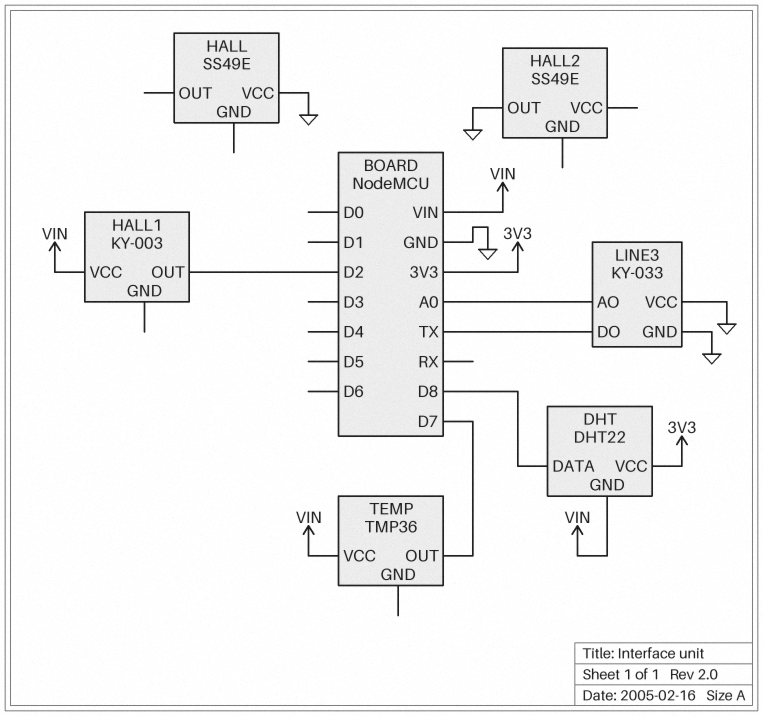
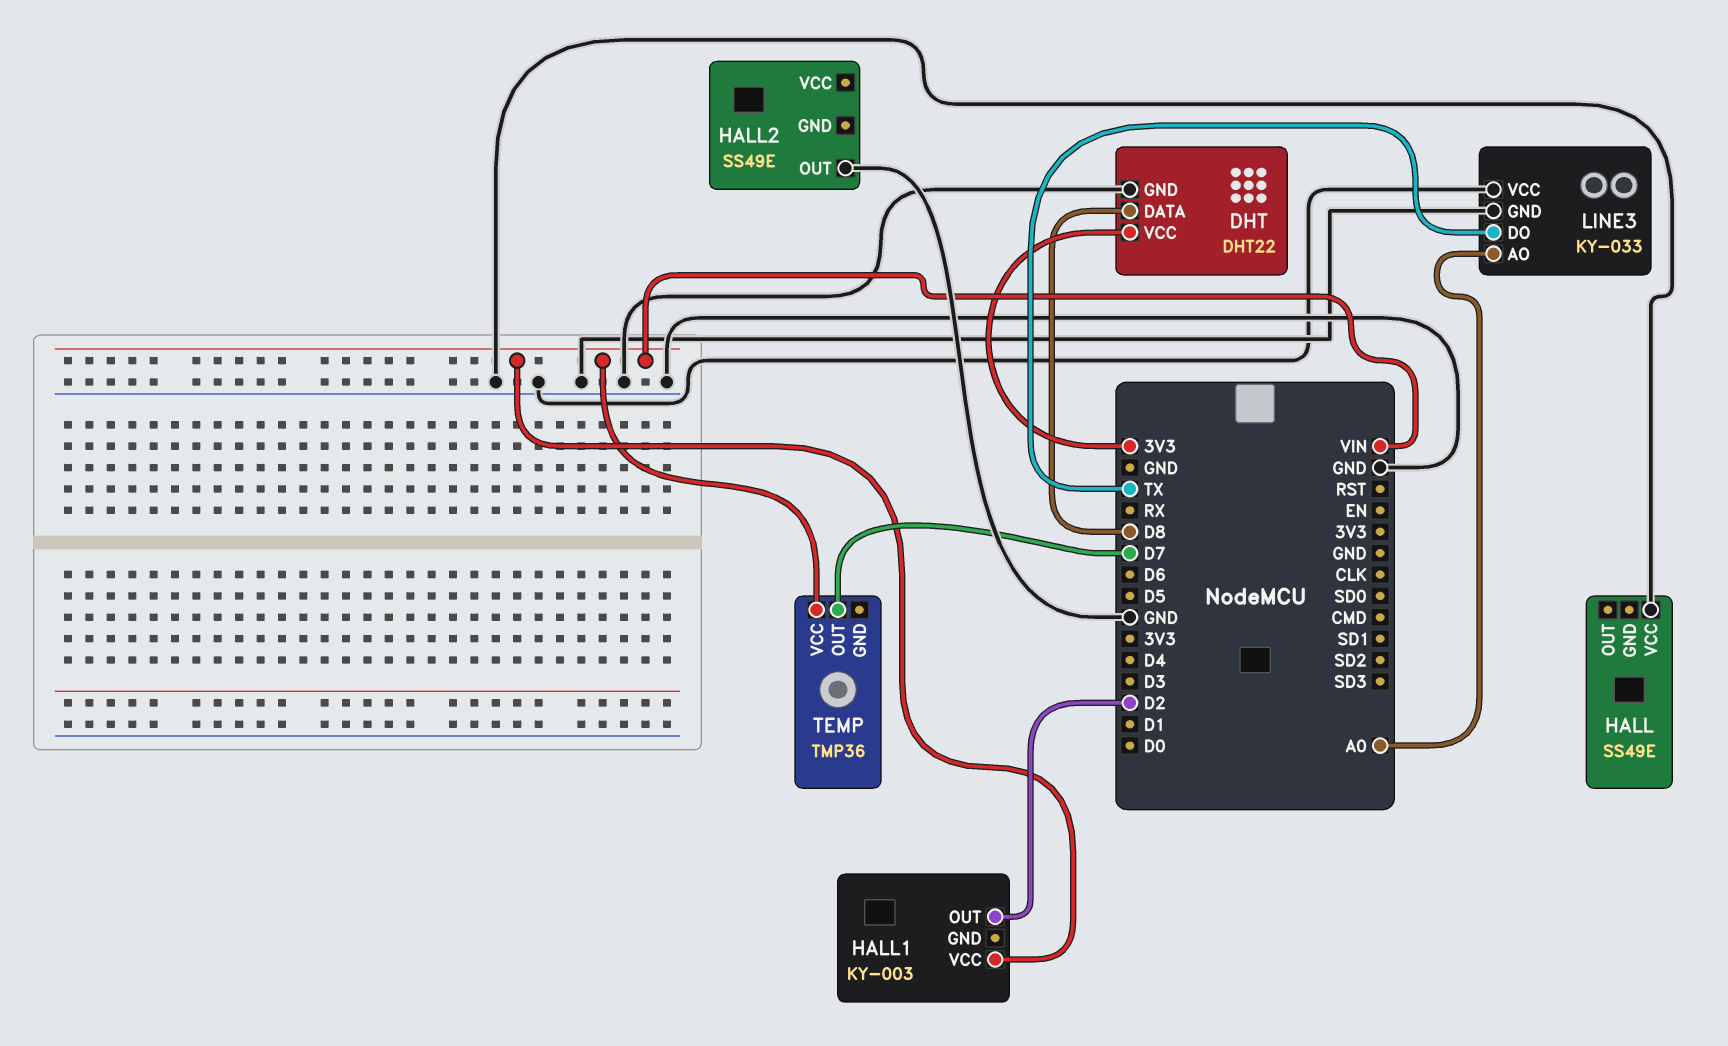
DHT pin GND: VIN -> GND

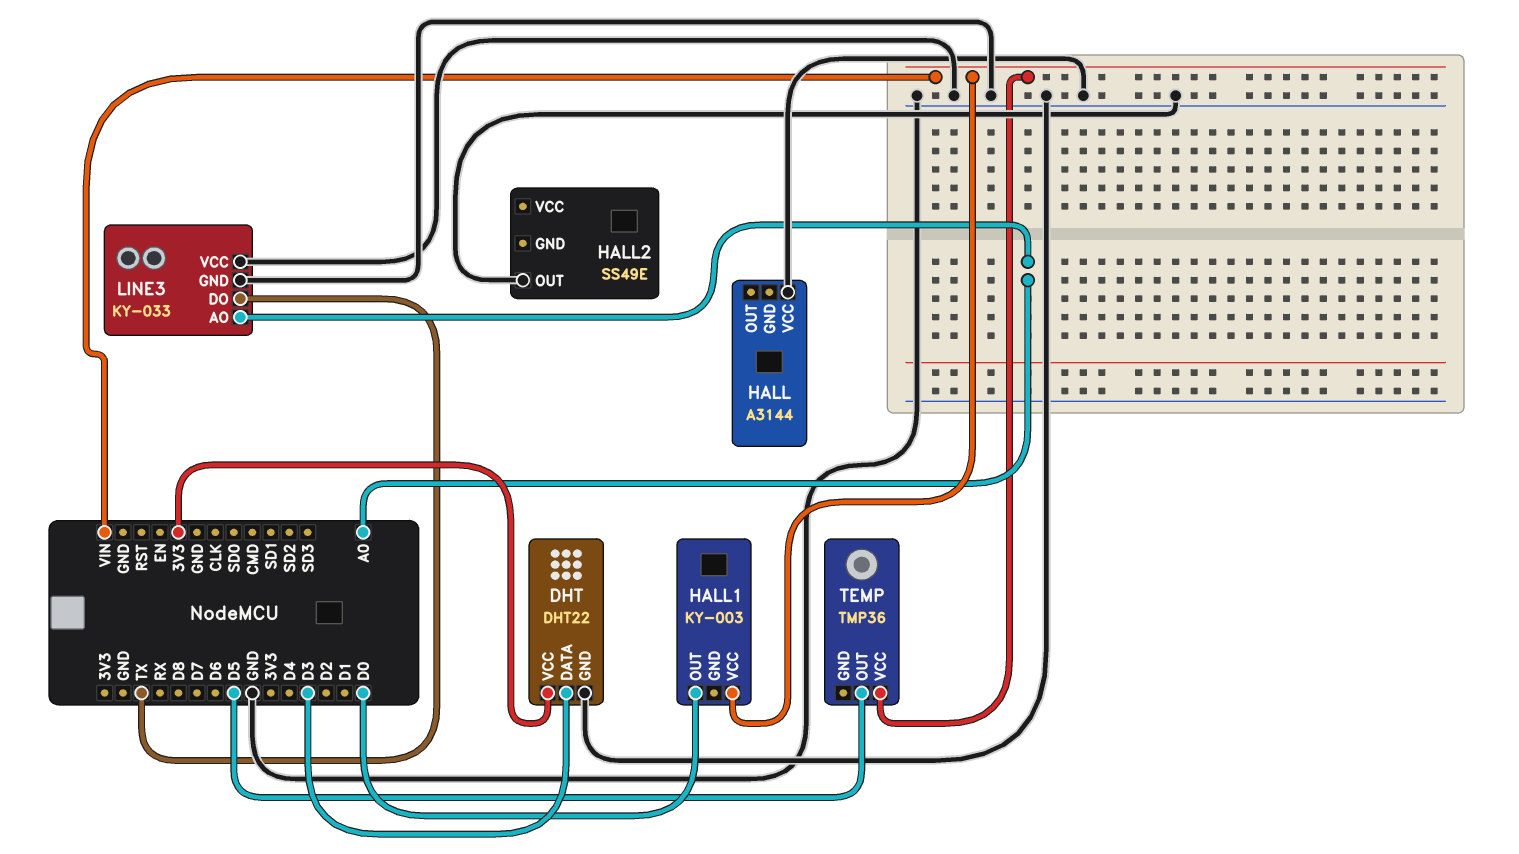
DHT pin DATA: D8 -> D3
HALL: SS49E -> A3144
HALL1 pin OUT: D2 -> D0
TEMP pin OUT: D7 -> D5

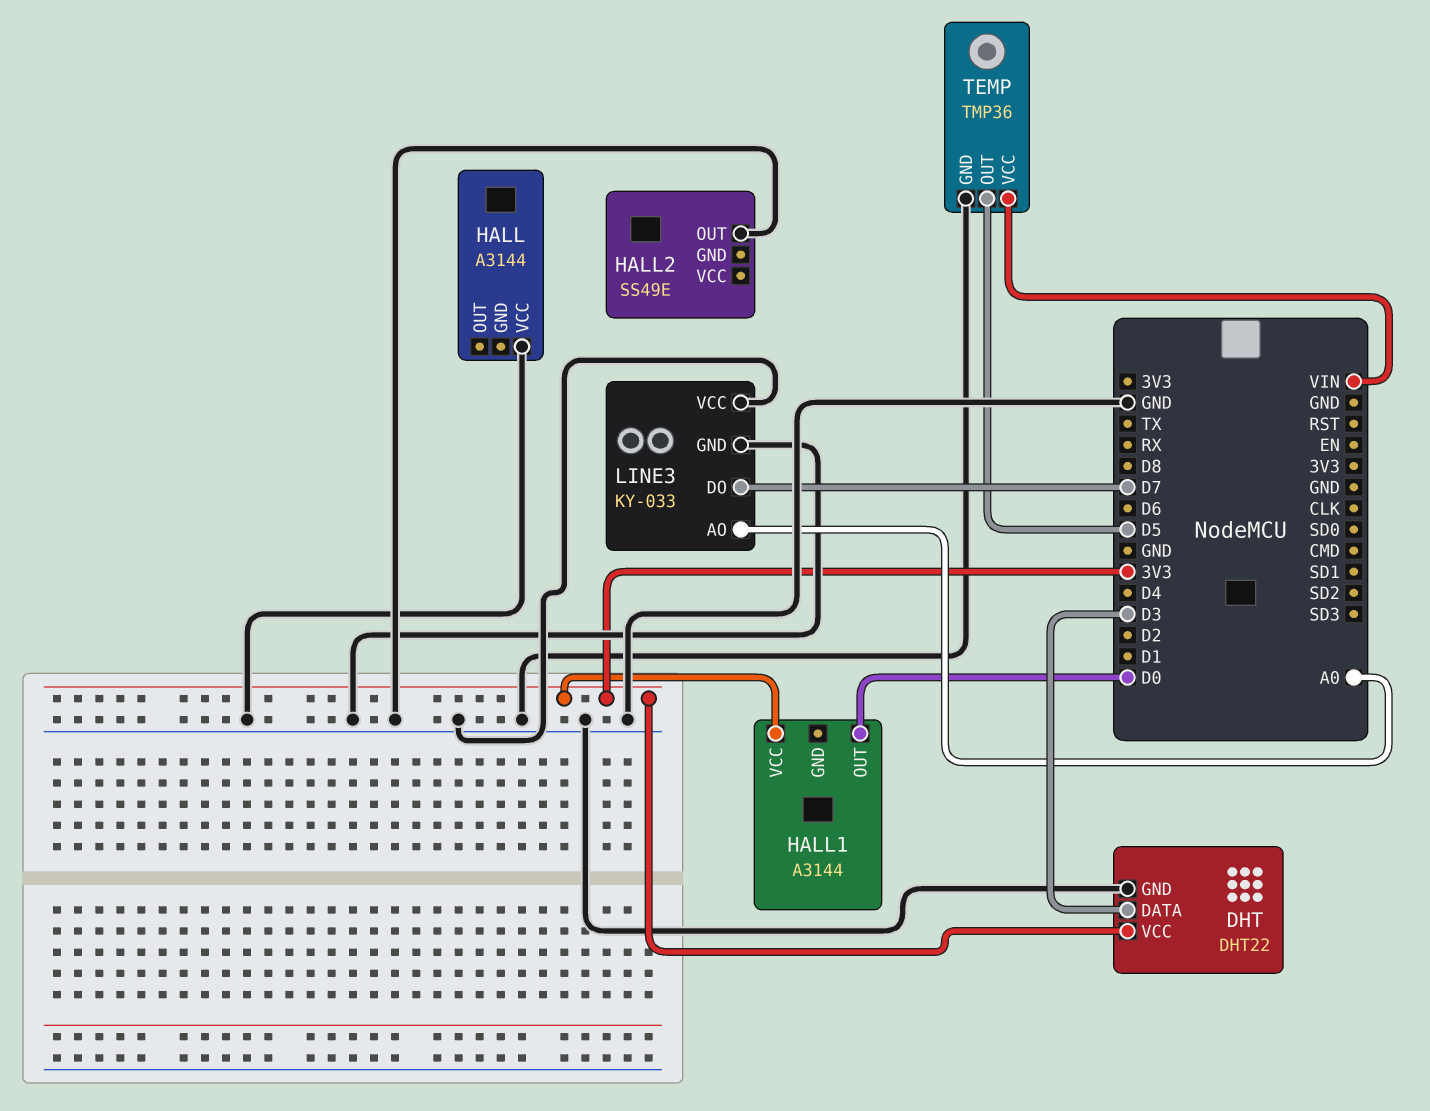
HALL1: KY-003 -> A3144
HALL1 pin VCC: VIN -> 3V3
LINE3 pin DO: TX -> D7
TEMP pin GND: none -> GND

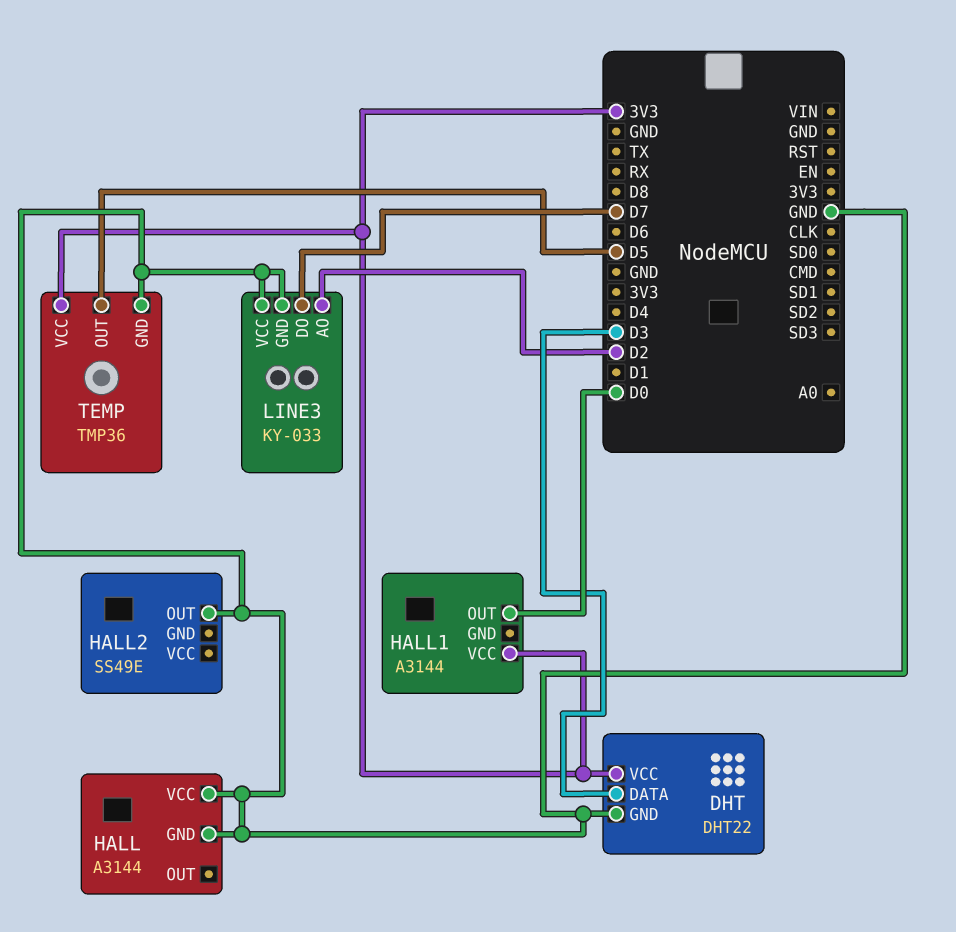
HALL pin GND: none -> GND
LINE3 pin AO: A0 -> D2
TEMP pin VCC: VIN -> 3V3

